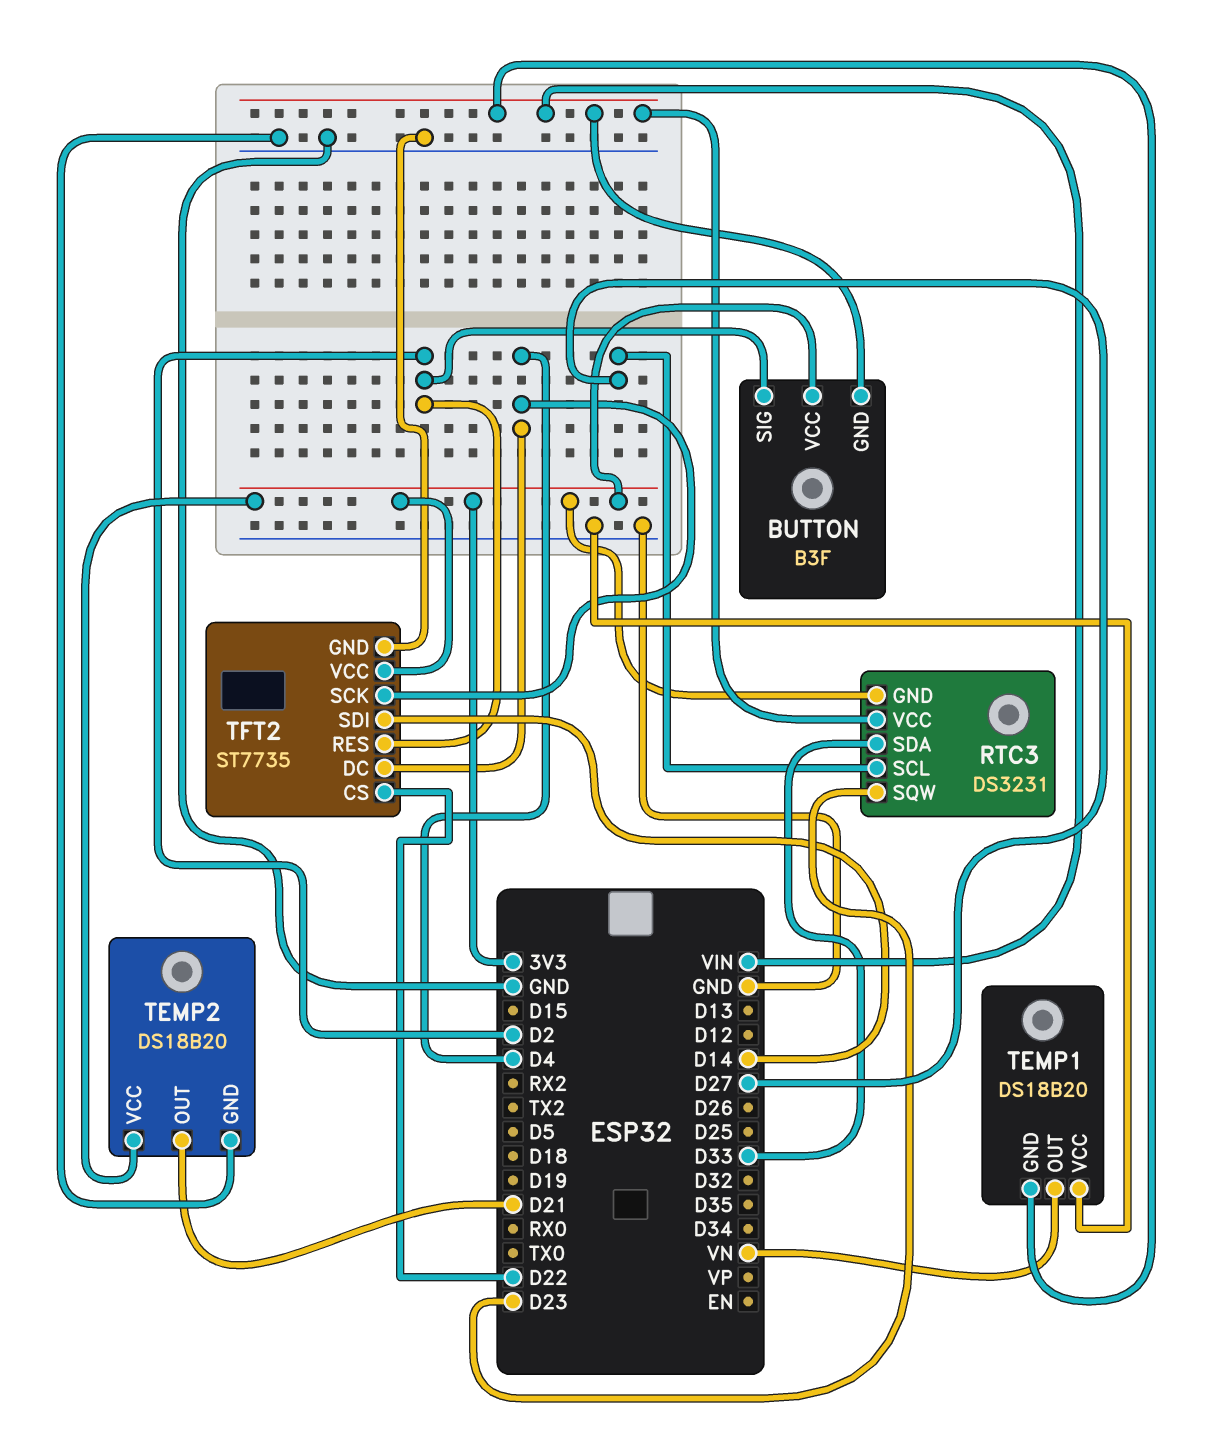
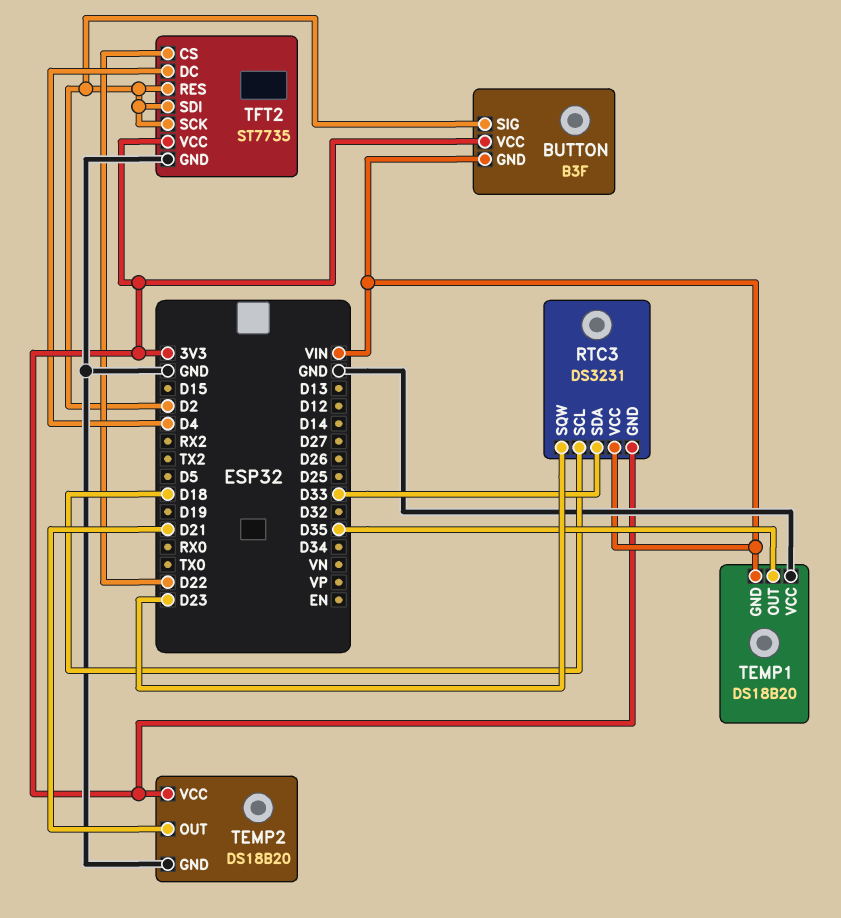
RTC3 pin SCL: D27 -> D18
TEMP1 pin OUT: VN -> D35
TFT2 pin SCK: D4 -> D2
TFT2 pin SDI: D14 -> D2

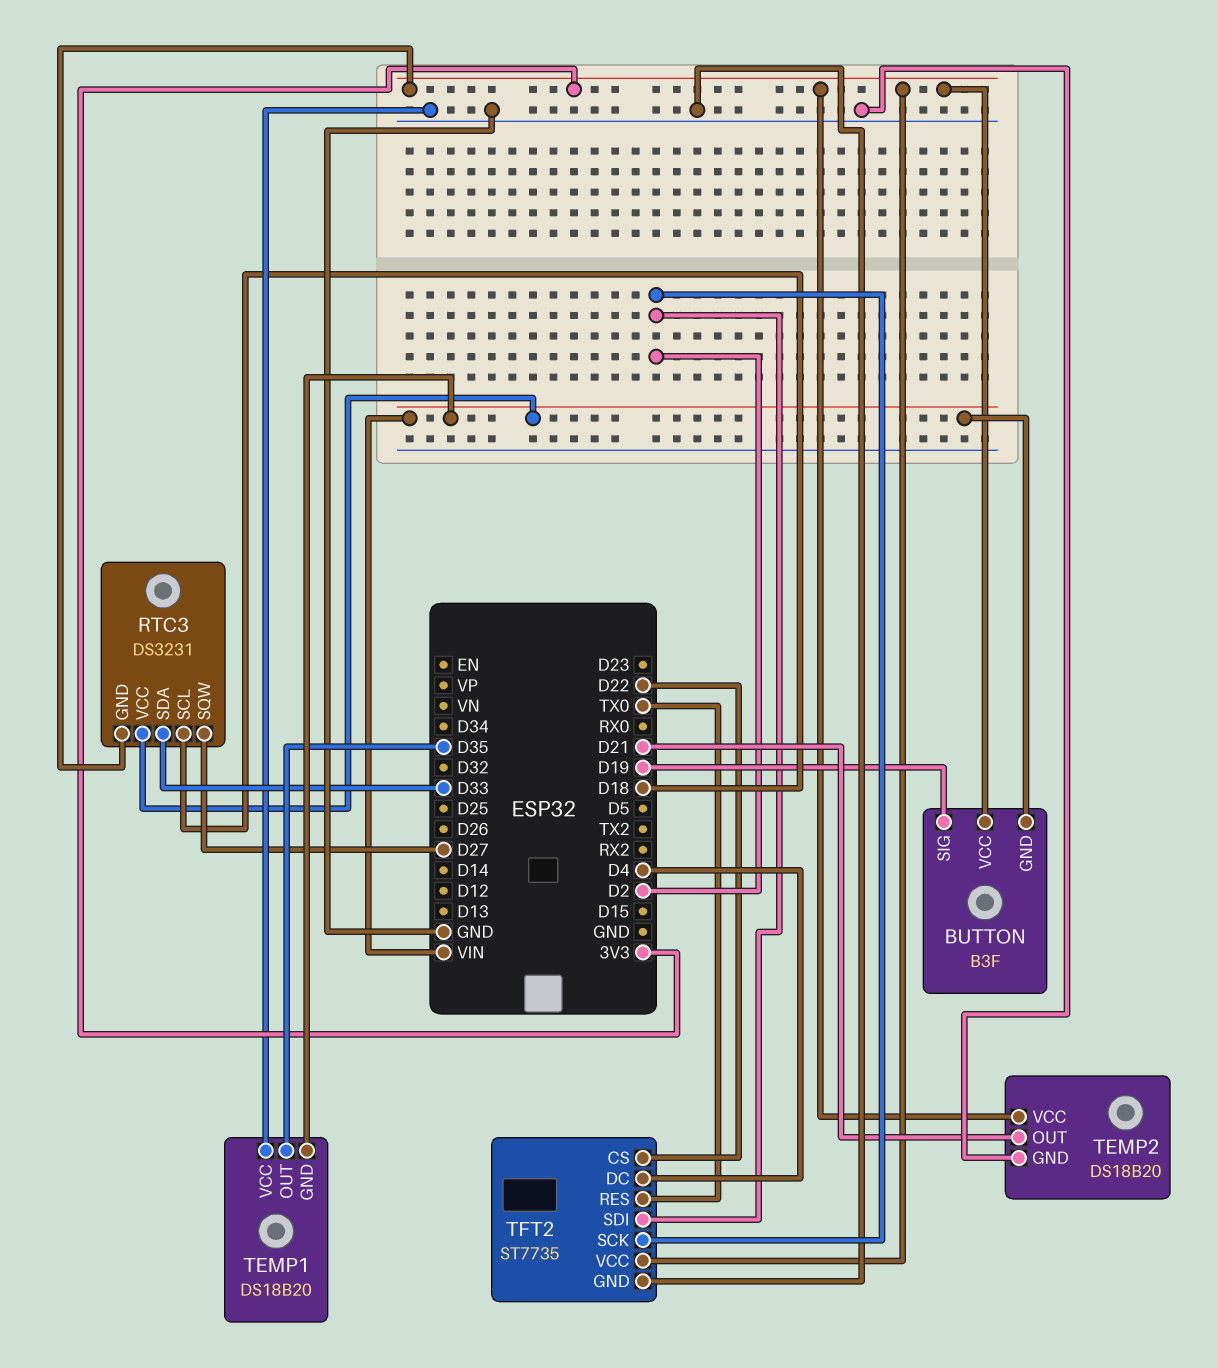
BUTTON pin SIG: D2 -> D19
RTC3 pin SQW: D23 -> D27
TFT2 pin RES: D2 -> TX0

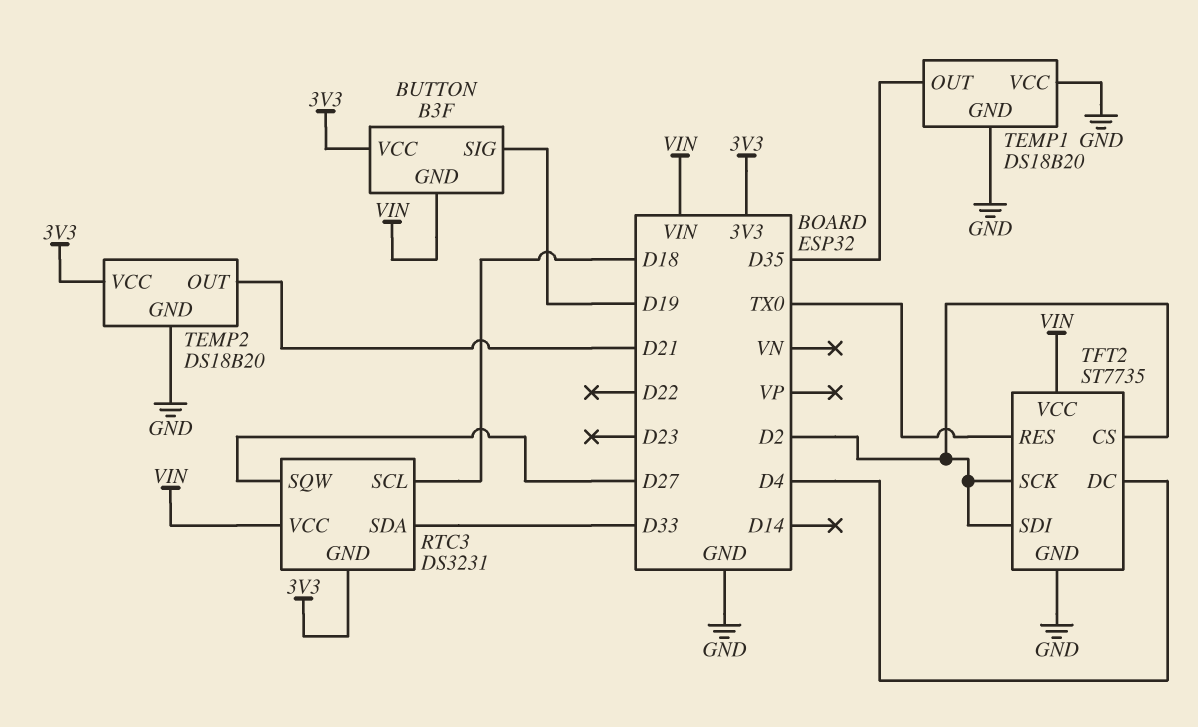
TEMP1 pin GND: VIN -> GND
TFT2 pin CS: D22 -> D2
TFT2 pin VCC: 3V3 -> VIN

